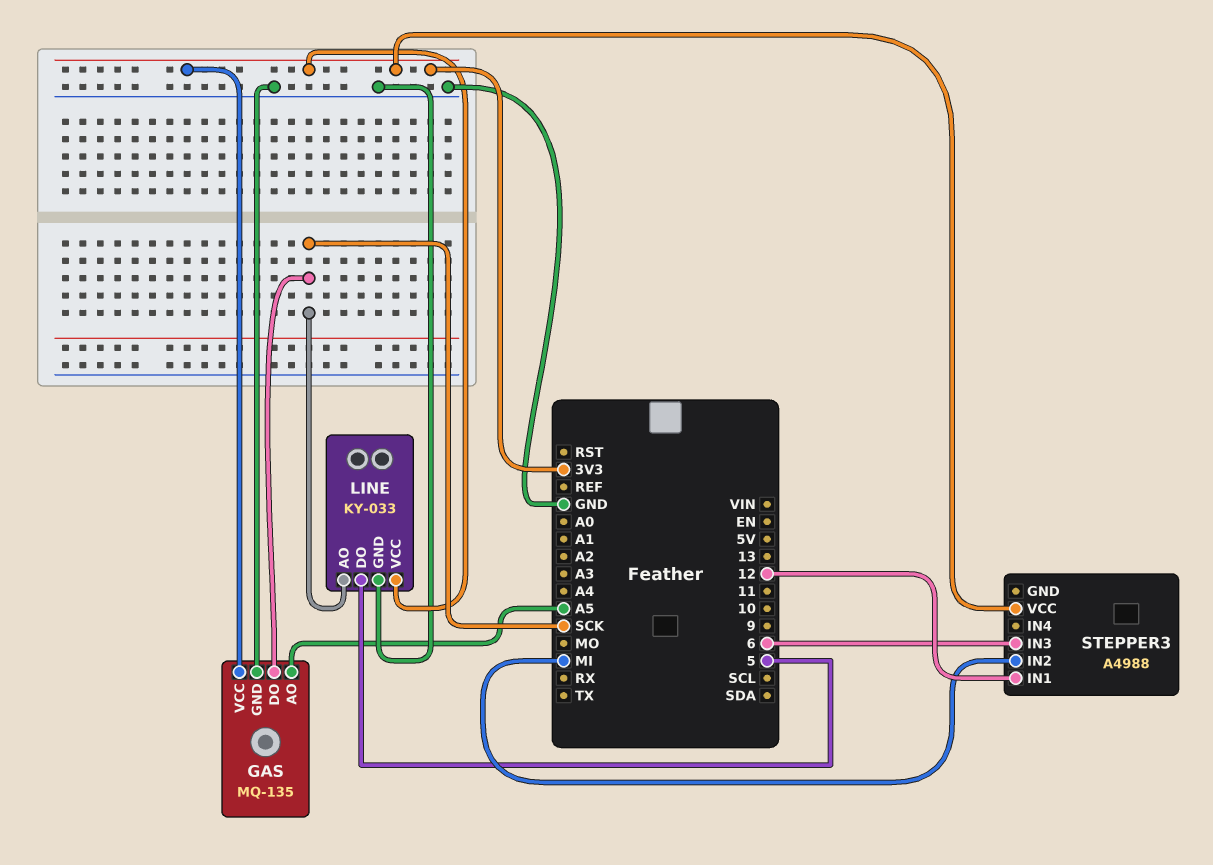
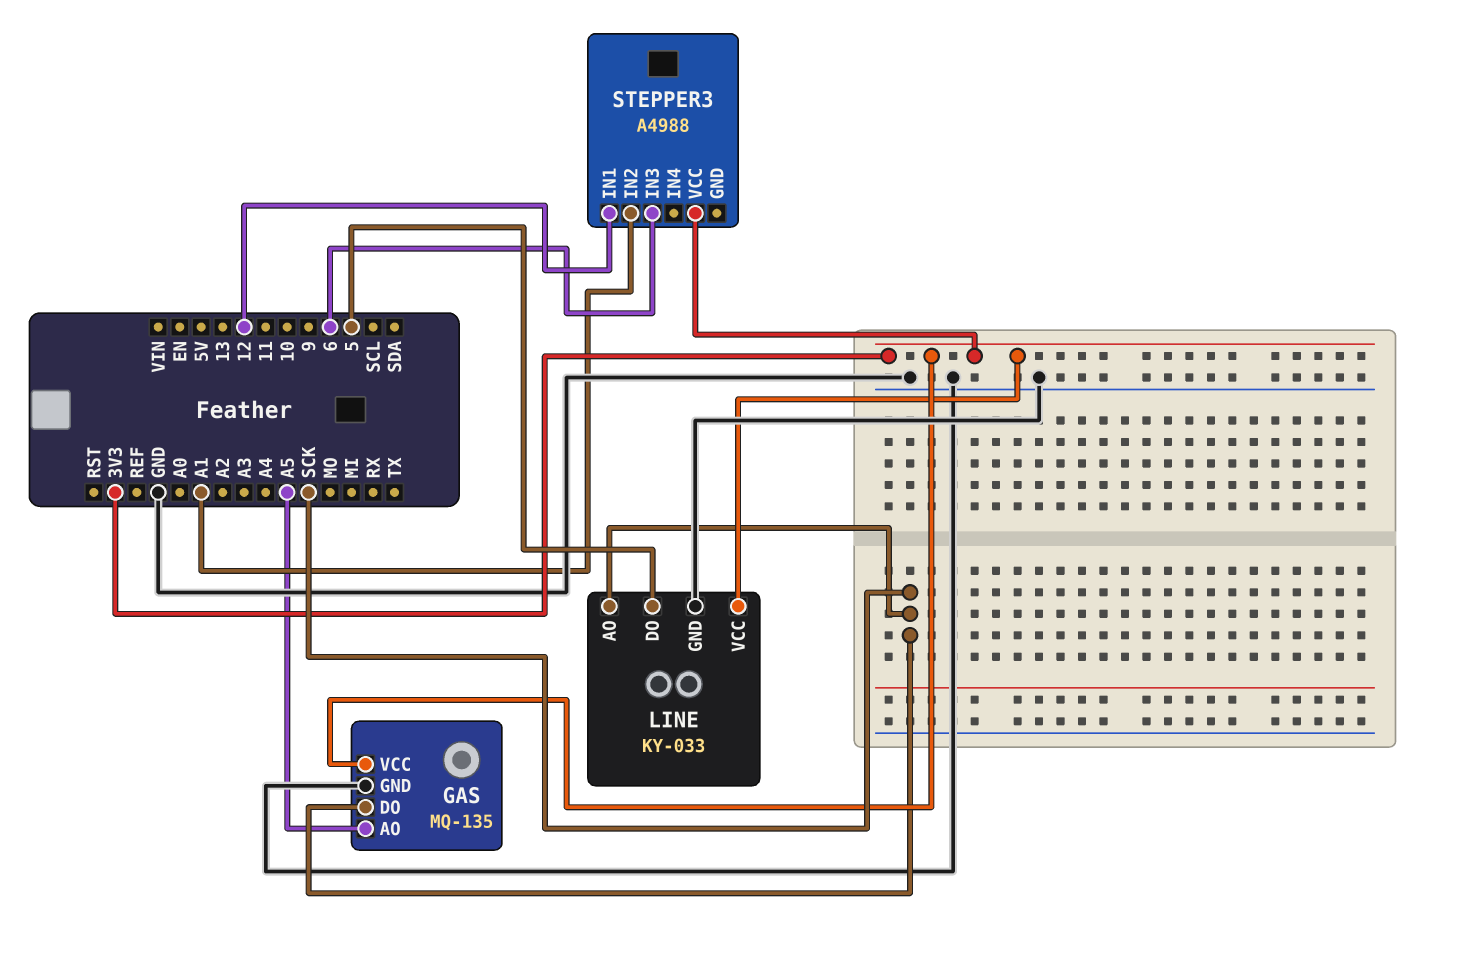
STEPPER3 pin IN2: MI -> A1

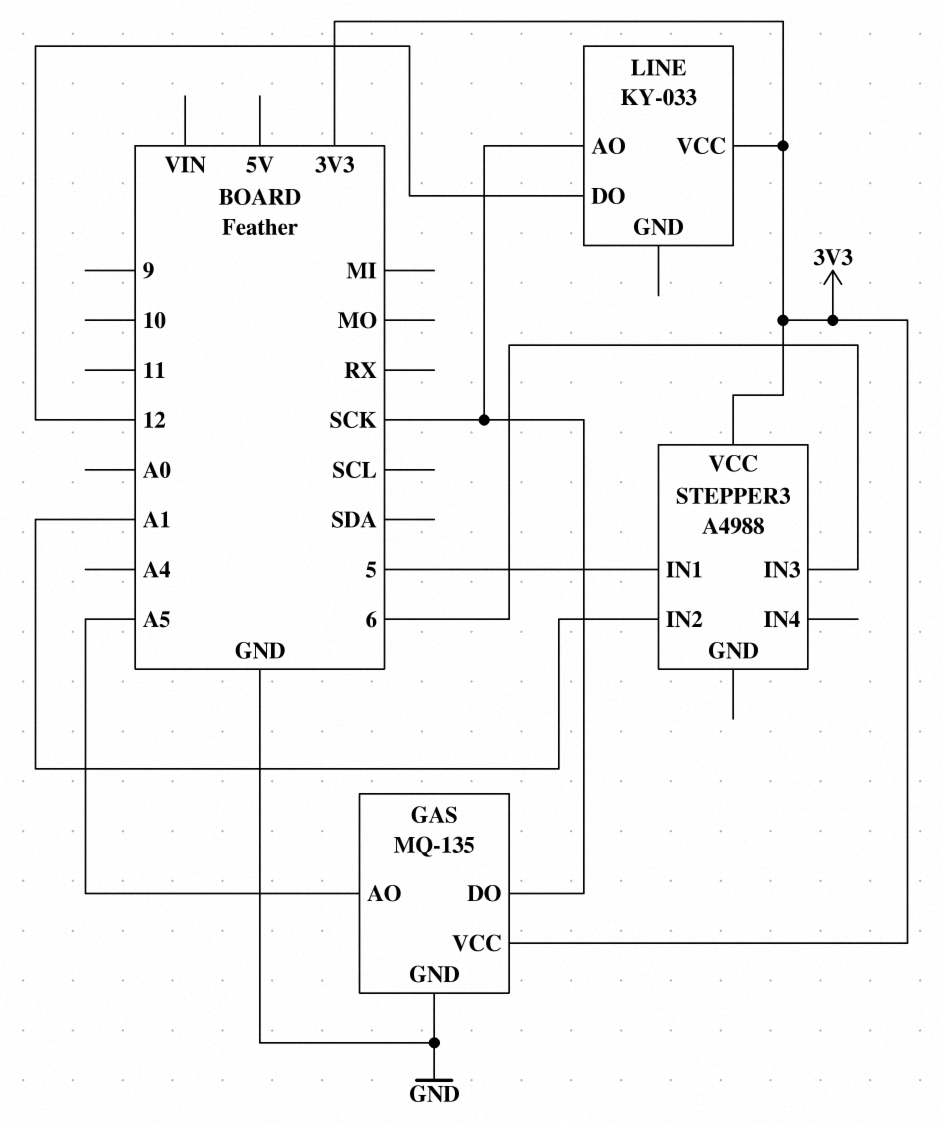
LINE pin DO: 5 -> 12
LINE pin GND: GND -> none
STEPPER3 pin IN1: 12 -> 5

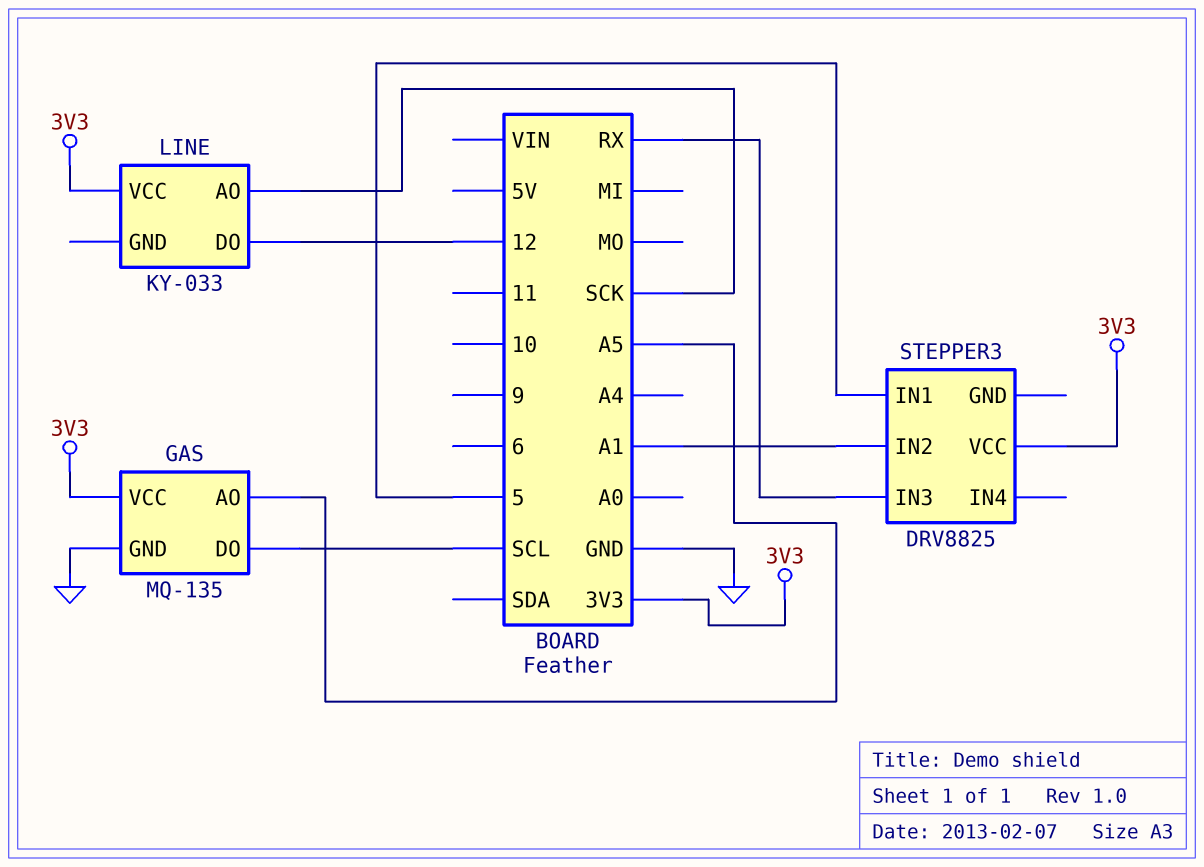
GAS pin DO: SCK -> SCL
STEPPER3: A4988 -> DRV8825
STEPPER3 pin IN3: 6 -> RX

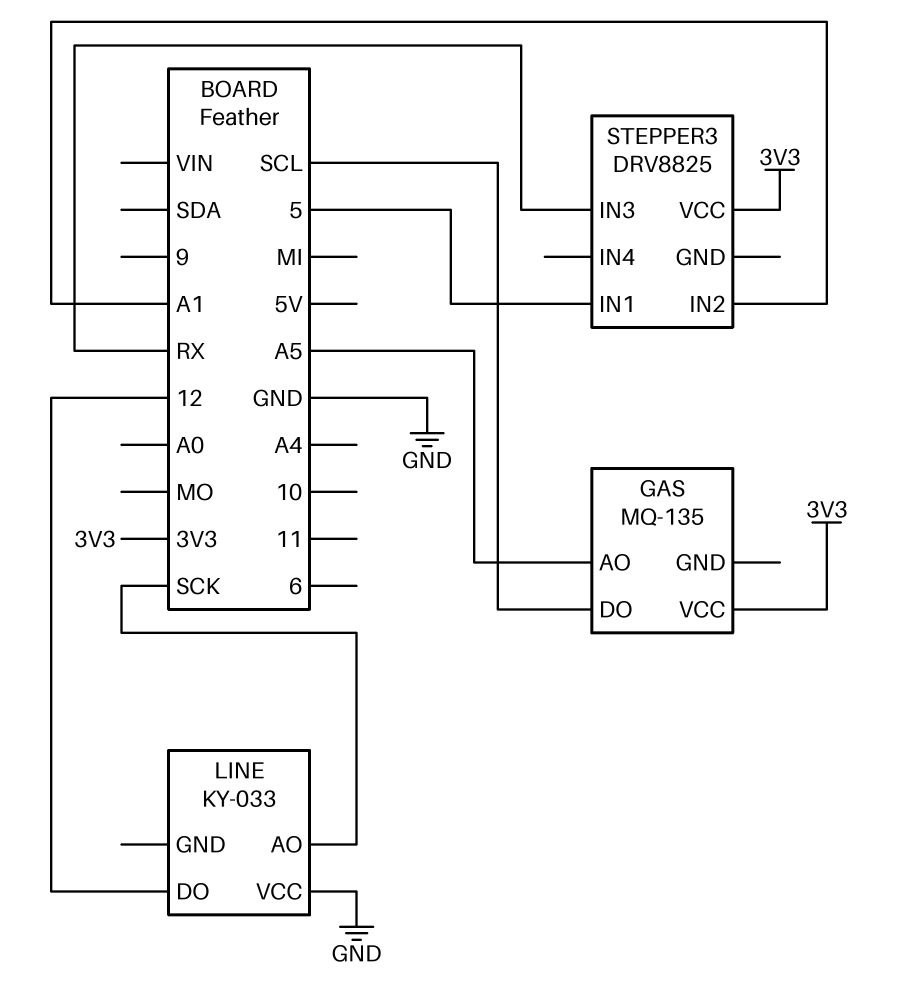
GAS pin GND: GND -> none
LINE pin VCC: 3V3 -> GND

